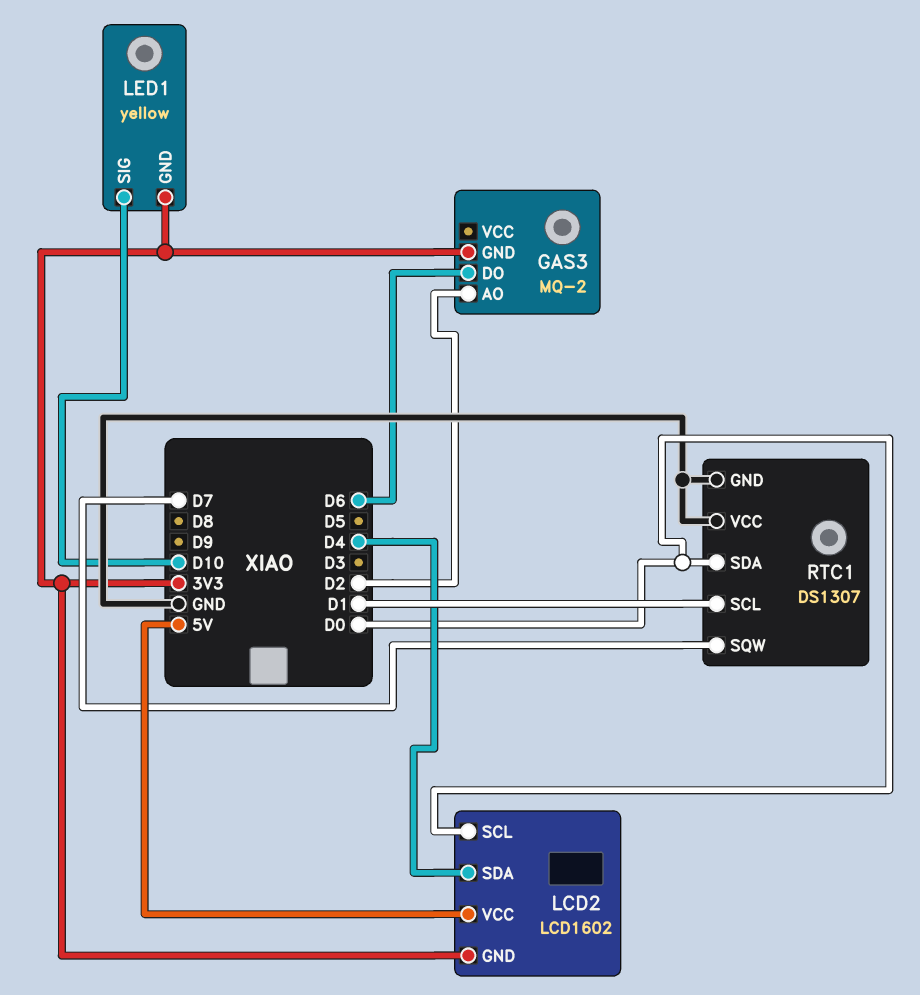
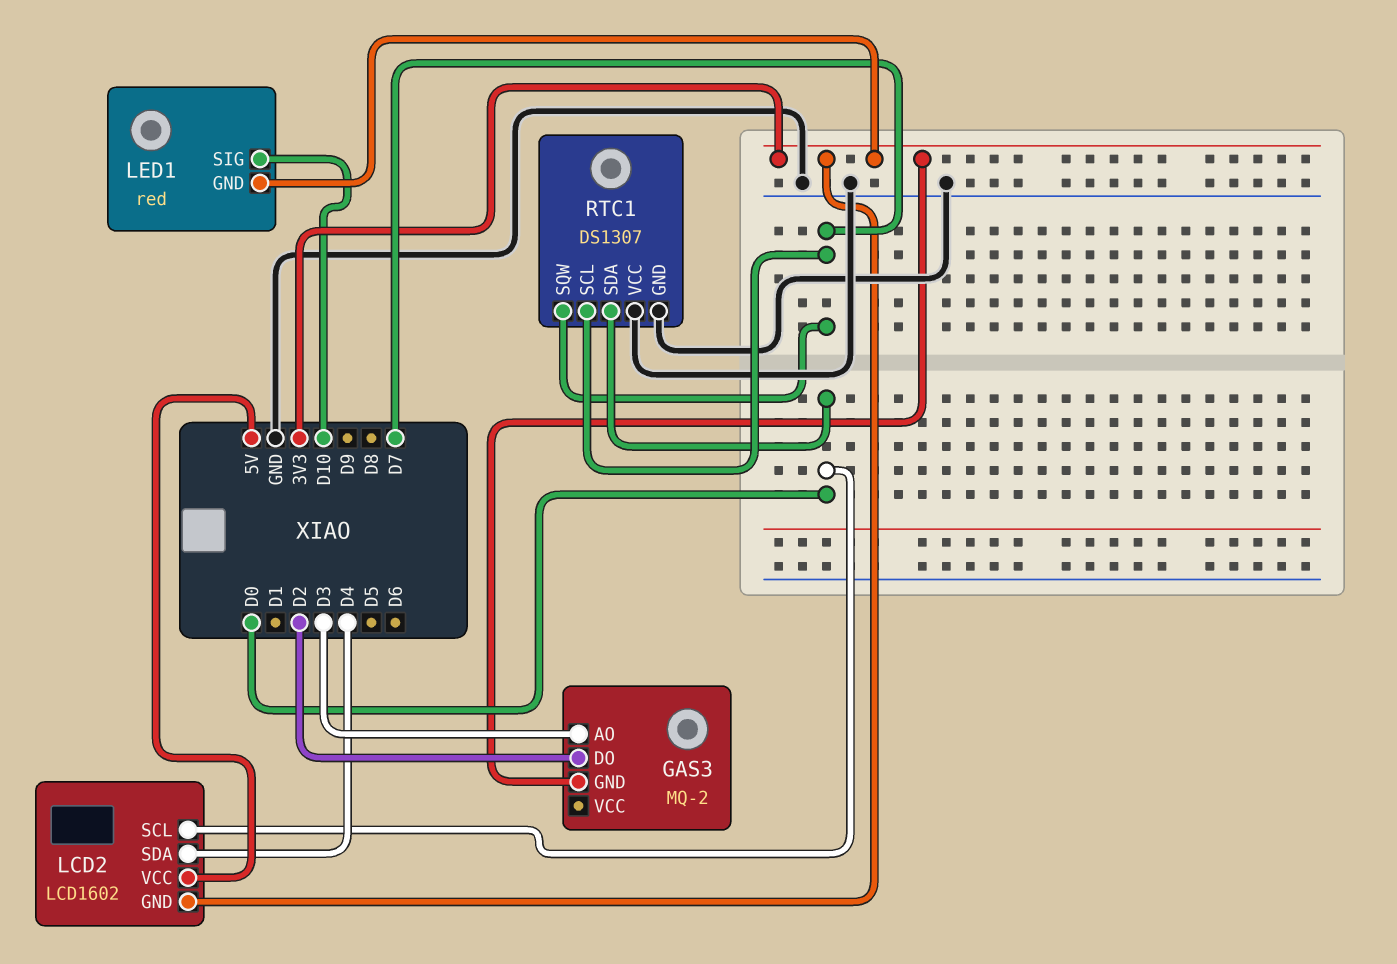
GAS3 pin AO: D2 -> D3
GAS3 pin DO: D6 -> D2
LED1: yellow -> red
RTC1 pin SCL: D1 -> D7

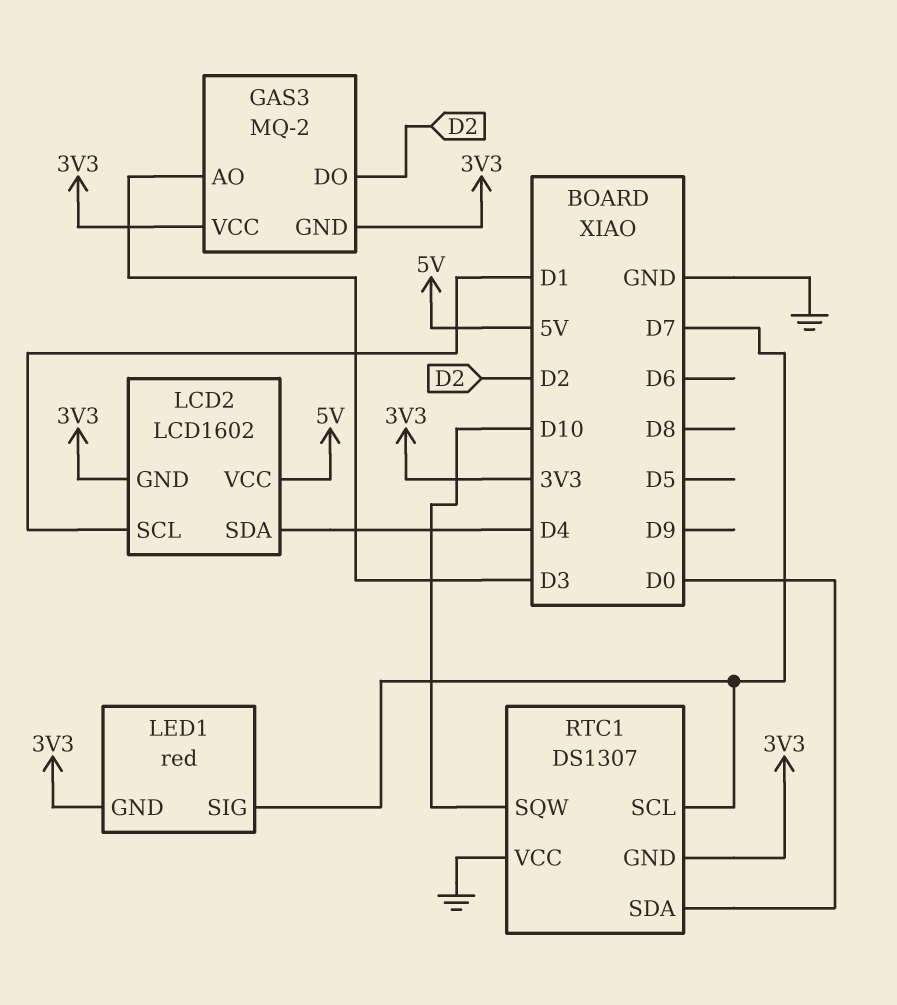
GAS3 pin VCC: none -> 3V3
LCD2 pin SCL: D0 -> D1
LED1 pin SIG: D10 -> D7
RTC1 pin GND: GND -> 3V3
RTC1 pin SQW: D7 -> D10

